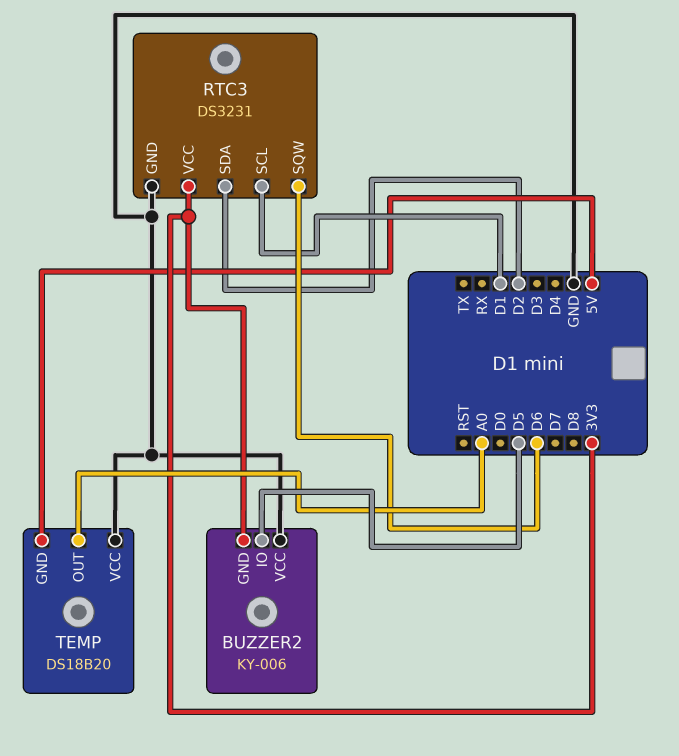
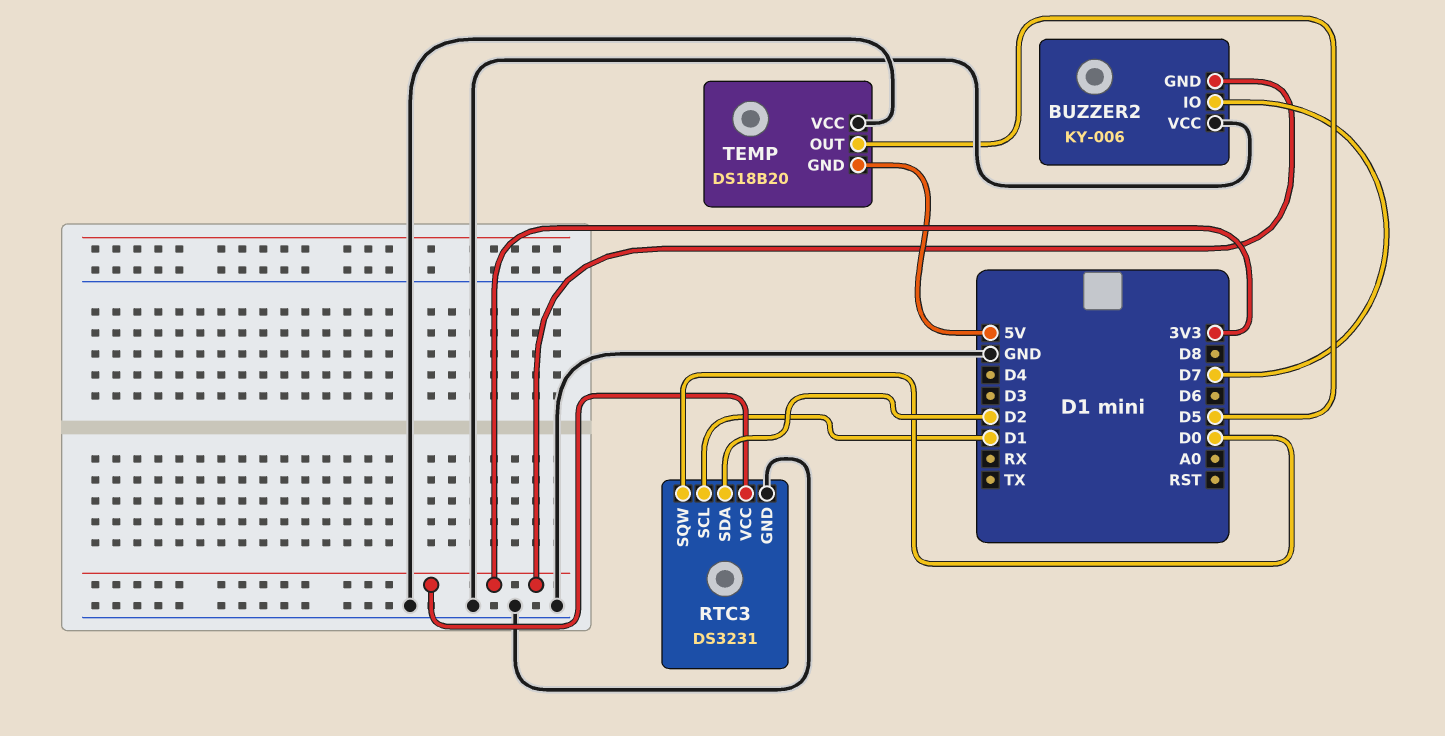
BUZZER2 pin IO: D5 -> D7
RTC3 pin SQW: D6 -> D0
TEMP pin OUT: A0 -> D5

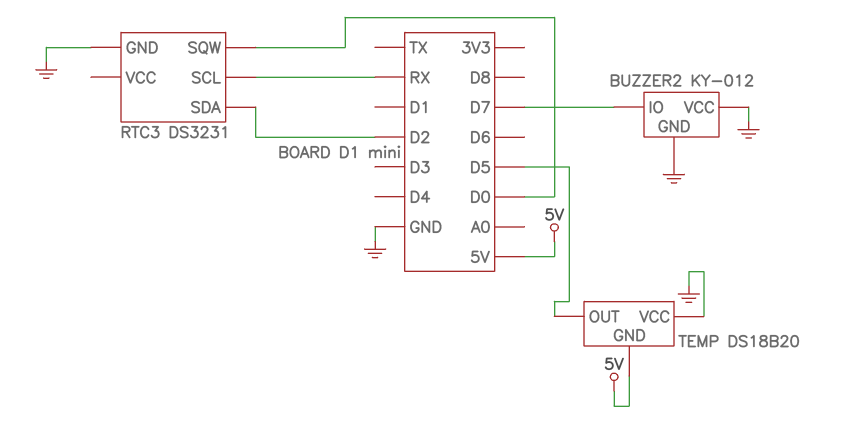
BUZZER2: KY-006 -> KY-012
BUZZER2 pin GND: 3V3 -> GND
RTC3 pin SCL: D1 -> RX
RTC3 pin VCC: 3V3 -> none

